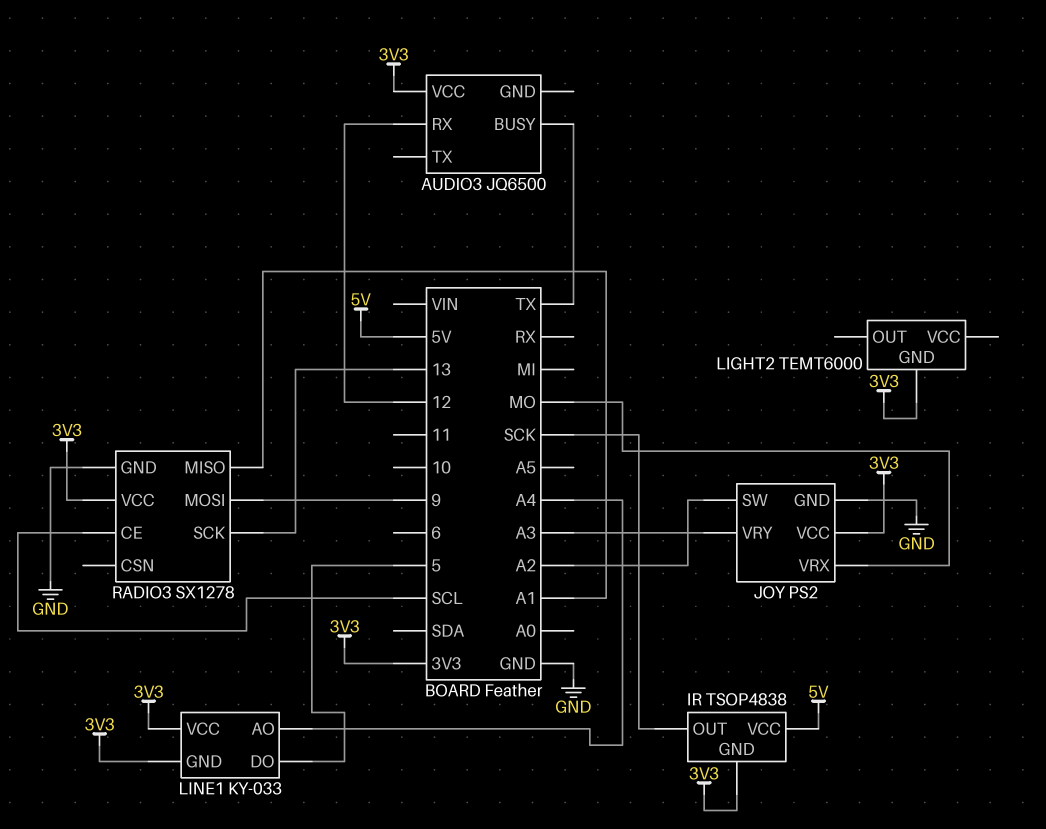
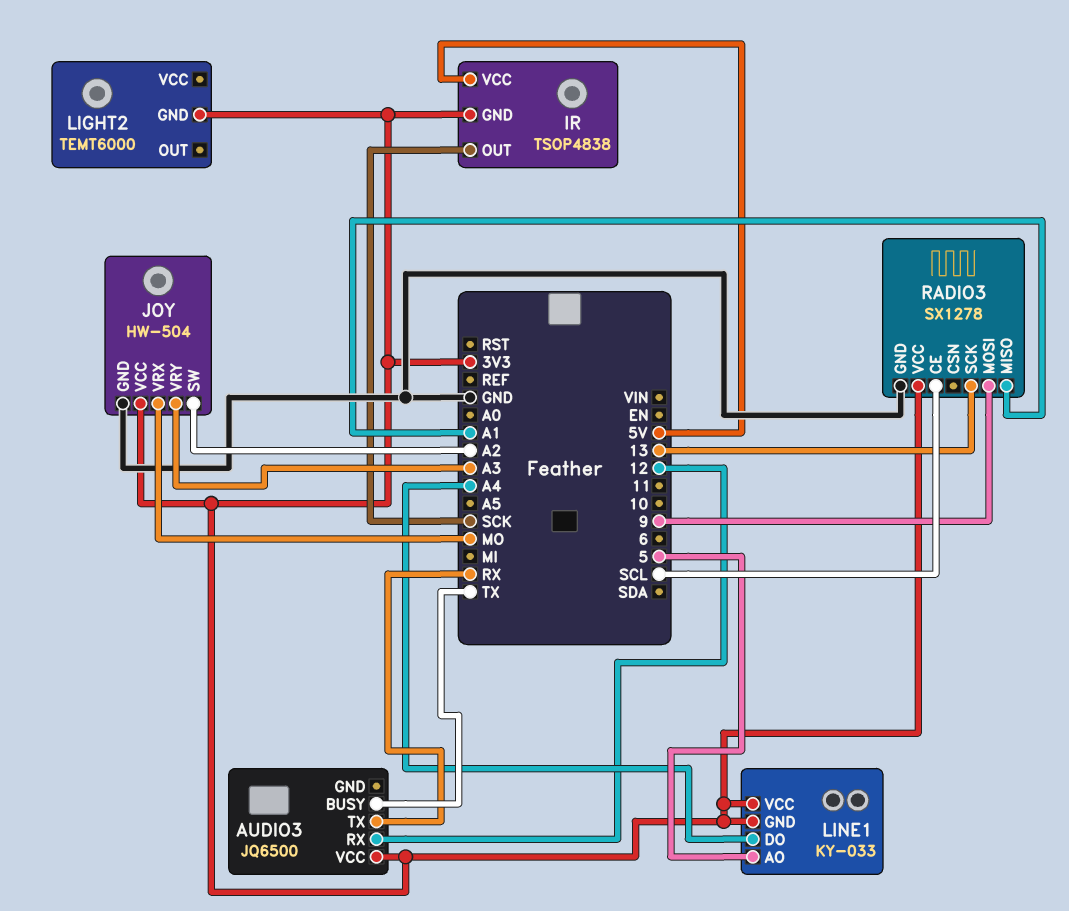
AUDIO3 pin TX: none -> RX
JOY: PS2 -> HW-504
LINE1 pin AO: A4 -> 5
LINE1 pin DO: 5 -> A4

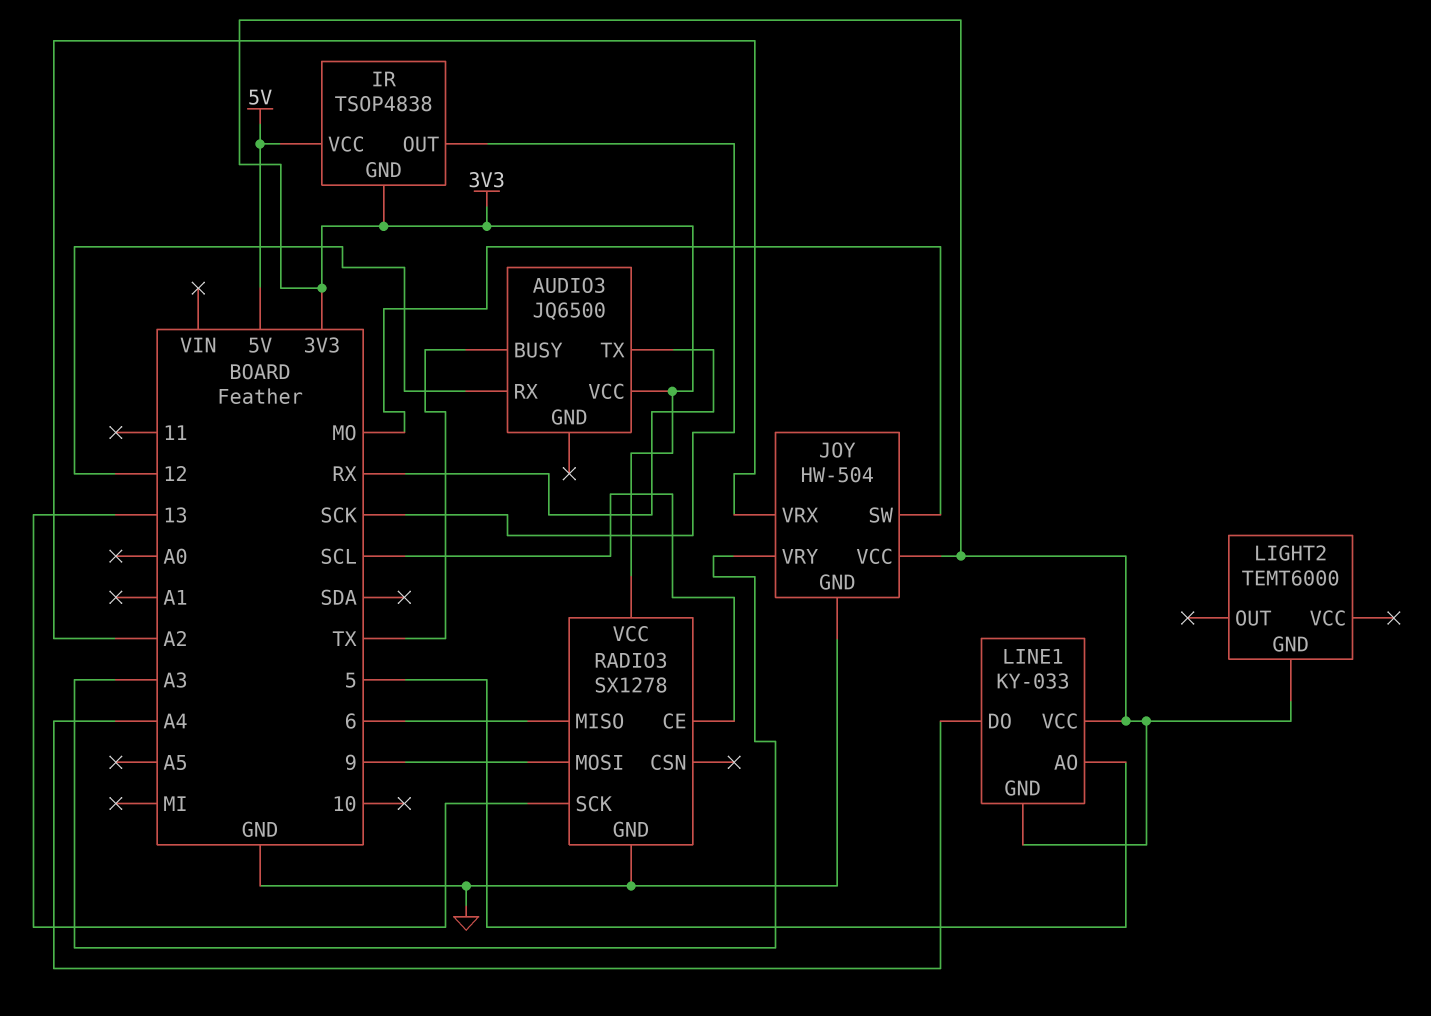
JOY pin SW: A2 -> MO
JOY pin VRX: MO -> A2
RADIO3 pin MISO: A1 -> 6

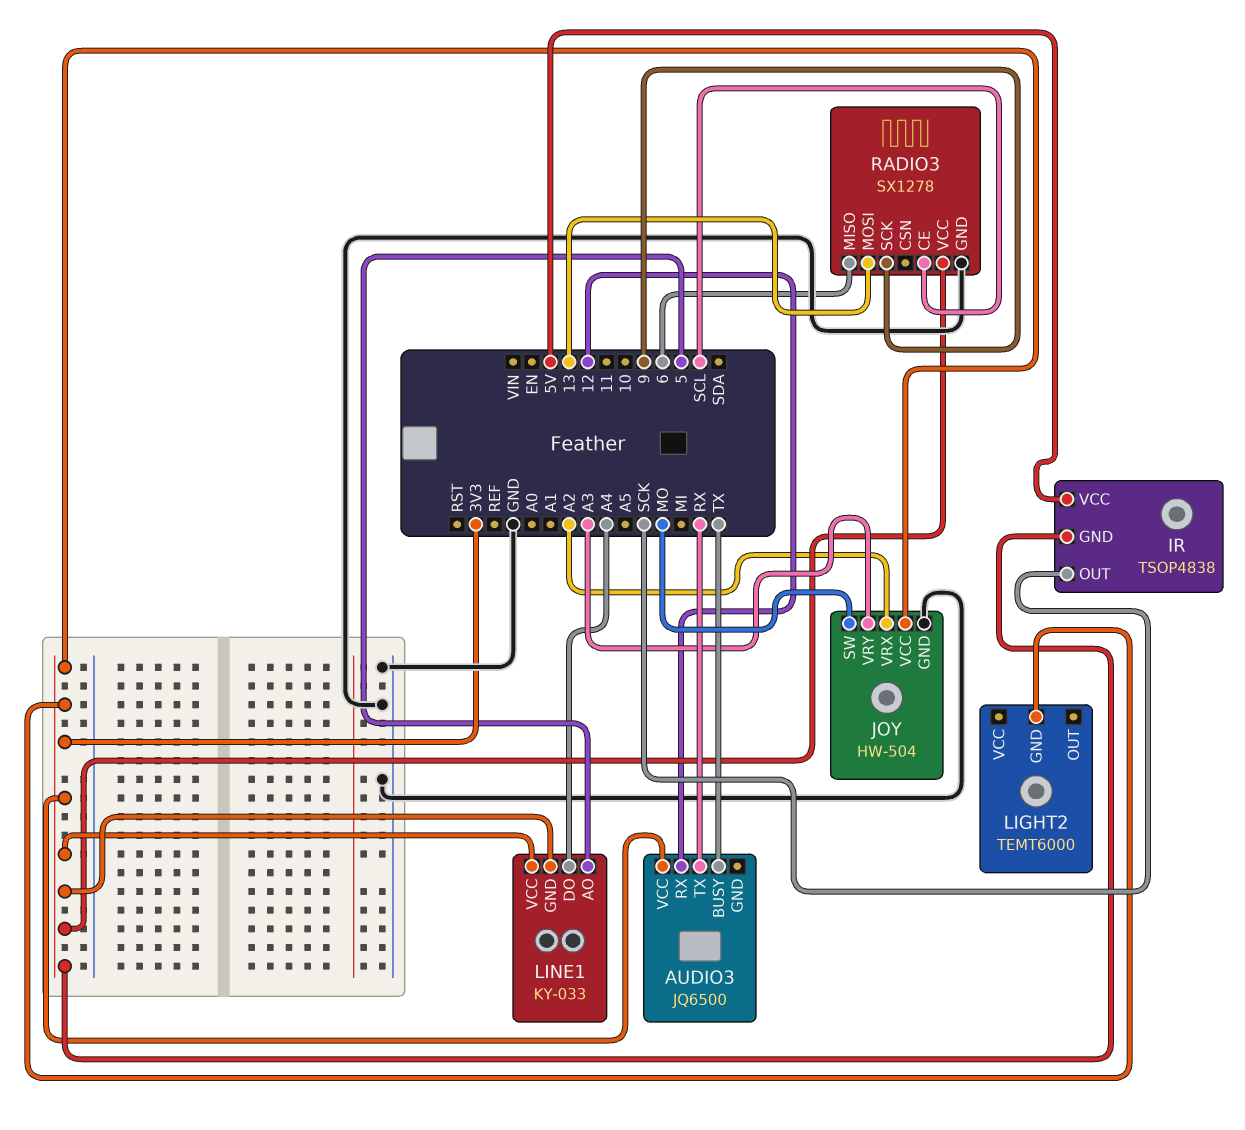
RADIO3 pin MOSI: 9 -> 13
RADIO3 pin SCK: 13 -> 9

